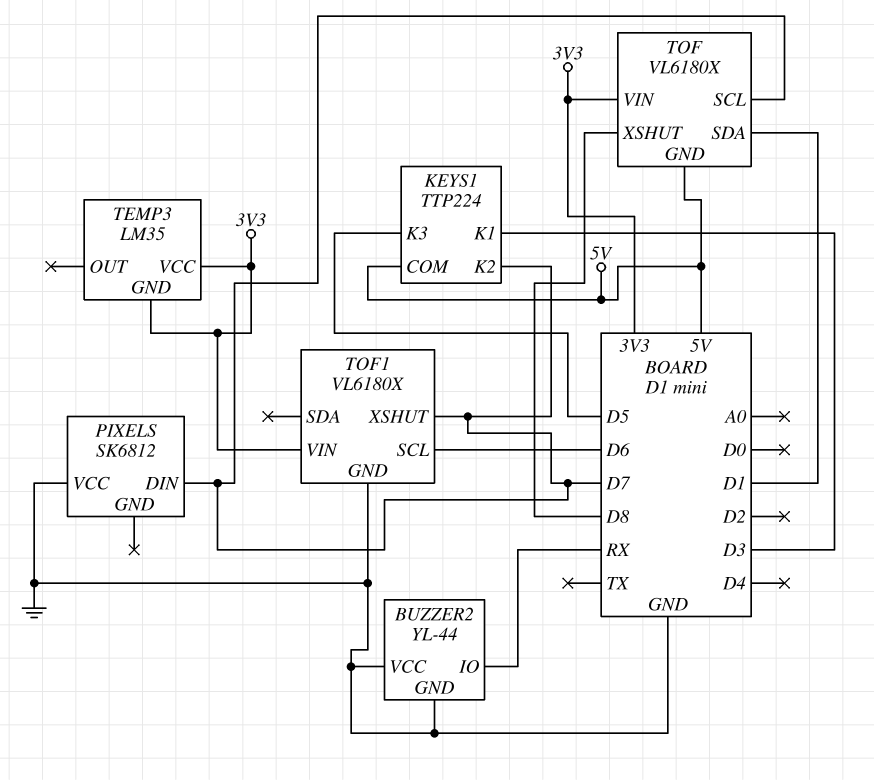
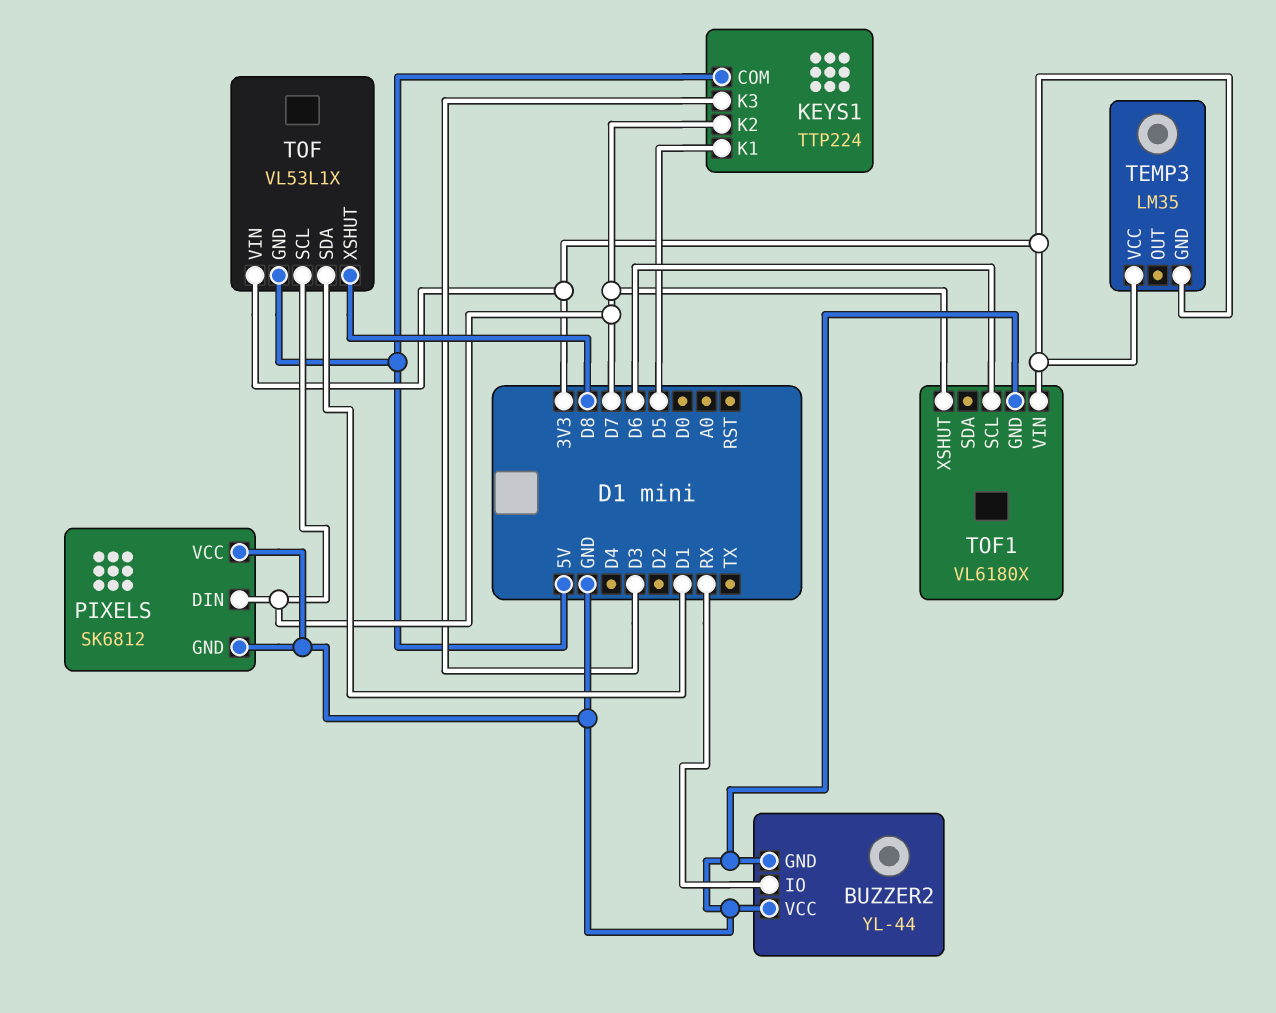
KEYS1 pin K1: D3 -> D5
KEYS1 pin K3: D5 -> D3
PIXELS pin GND: none -> GND
TOF: VL6180X -> VL53L1X

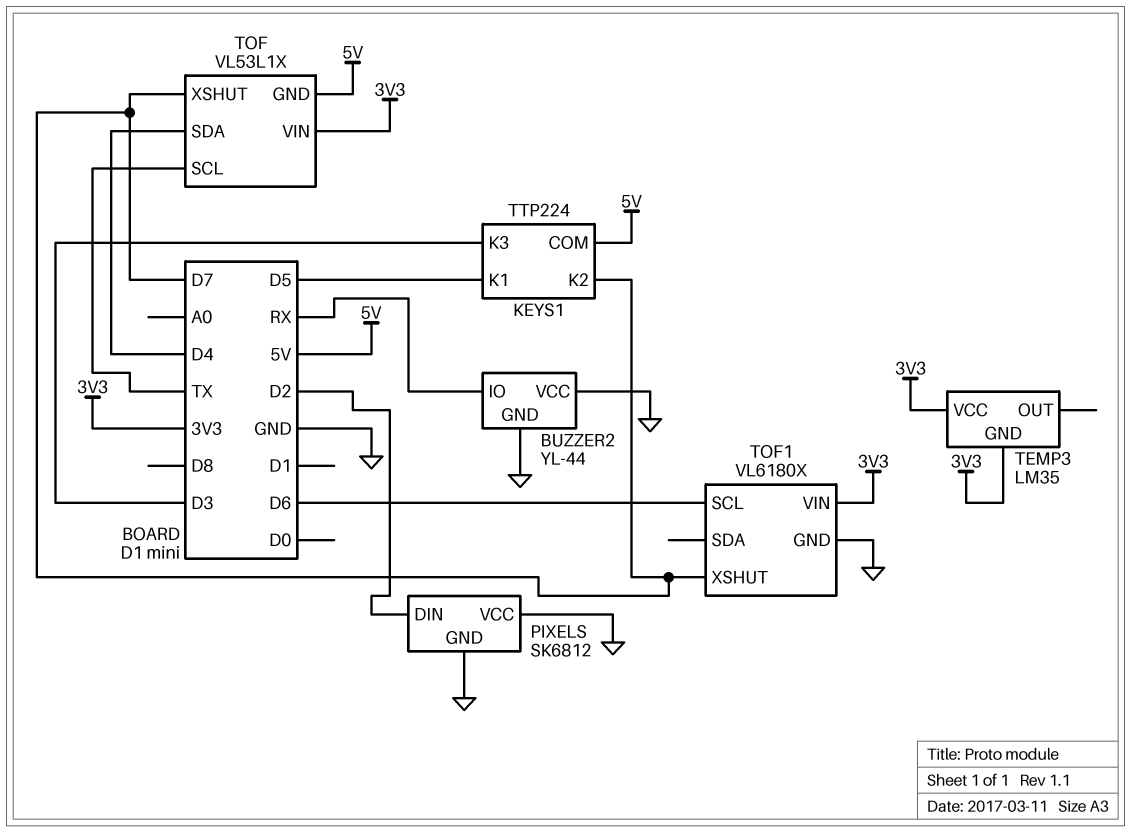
PIXELS pin DIN: D7 -> D2
TOF pin SCL: D7 -> TX
TOF pin SDA: D1 -> D4
TOF pin XSHUT: D8 -> D7

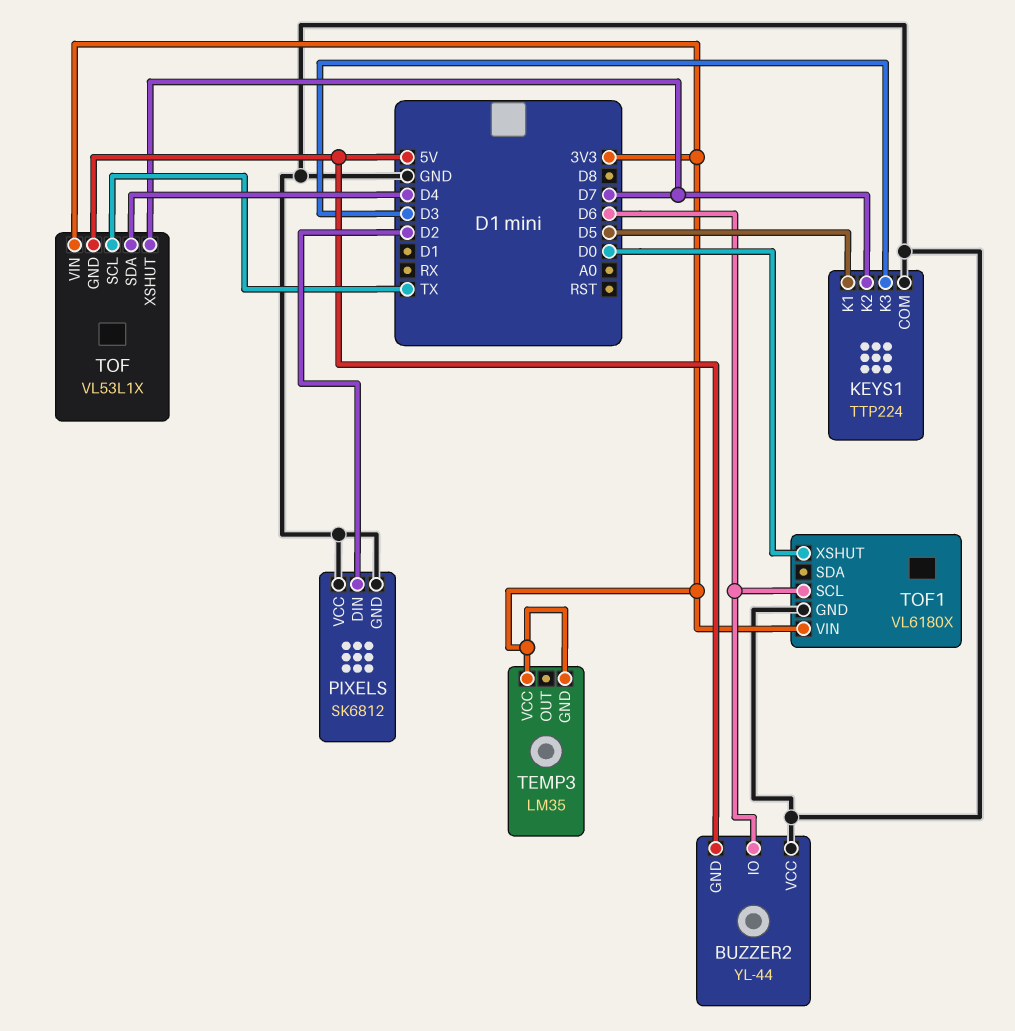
BUZZER2 pin GND: GND -> 5V
BUZZER2 pin IO: RX -> D6
KEYS1 pin COM: 5V -> GND
TOF1 pin XSHUT: D7 -> D0

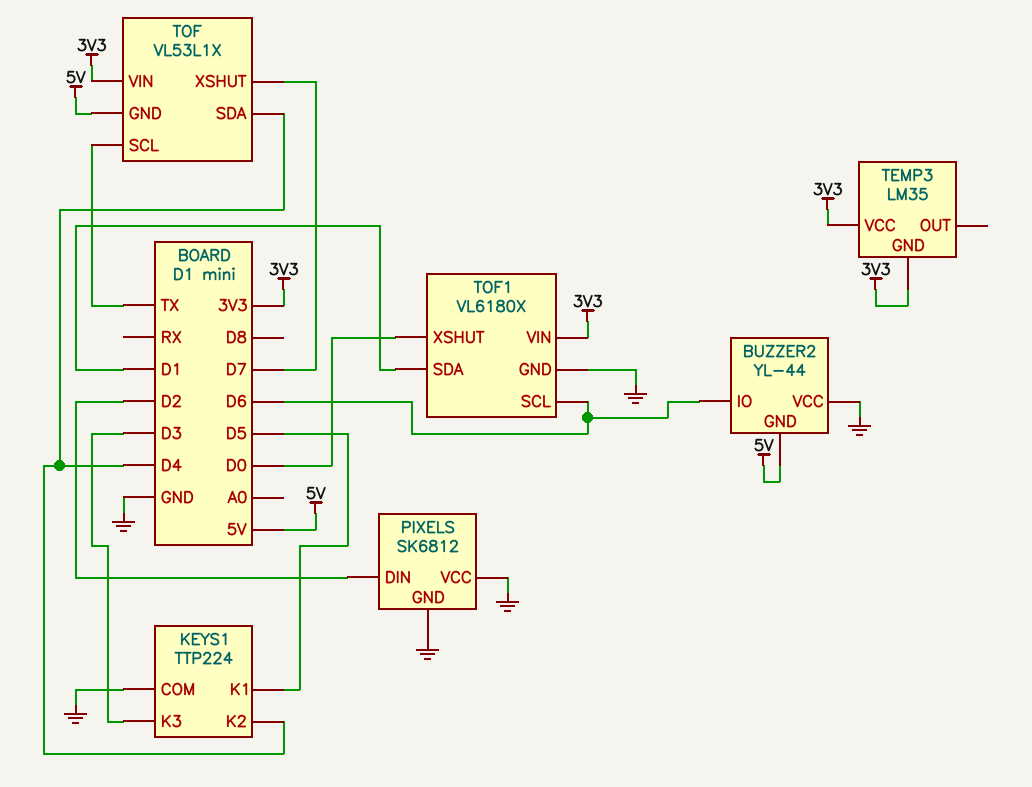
KEYS1 pin K2: D7 -> D4
TOF1 pin SDA: none -> D1

